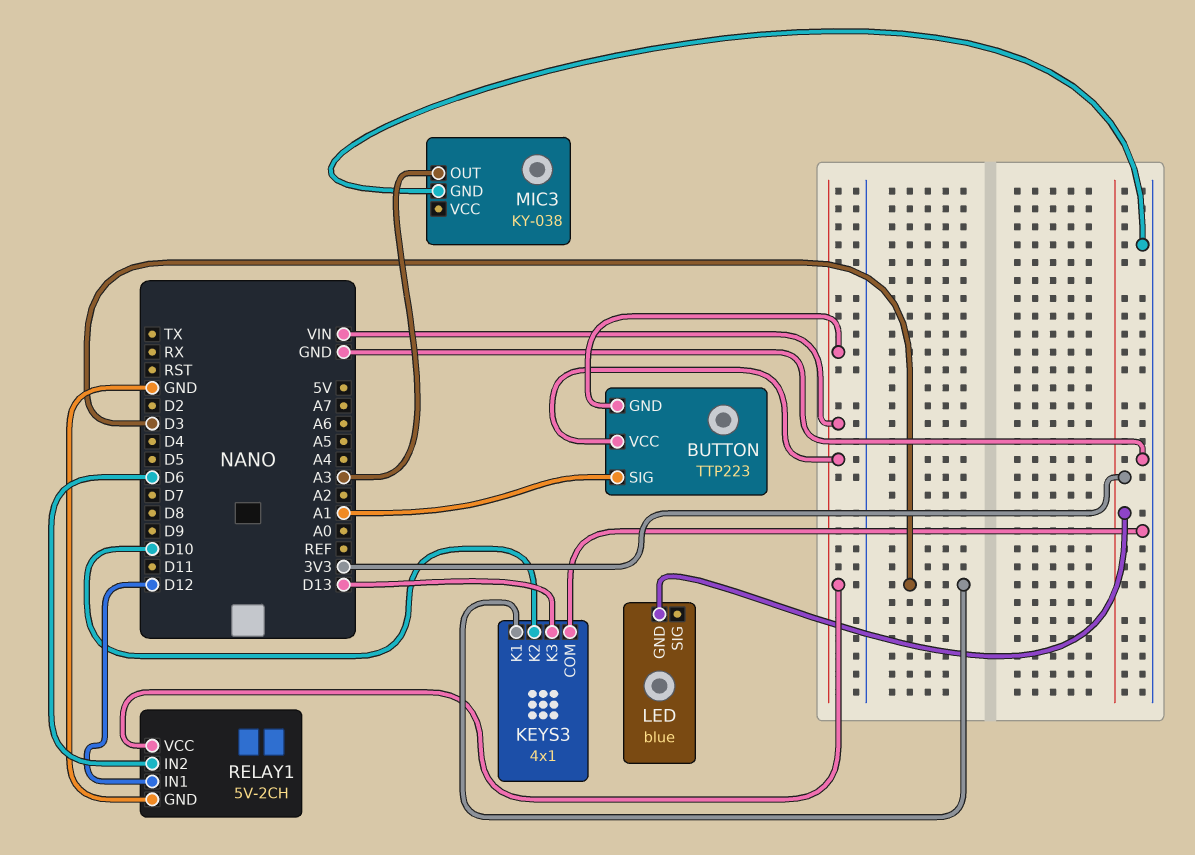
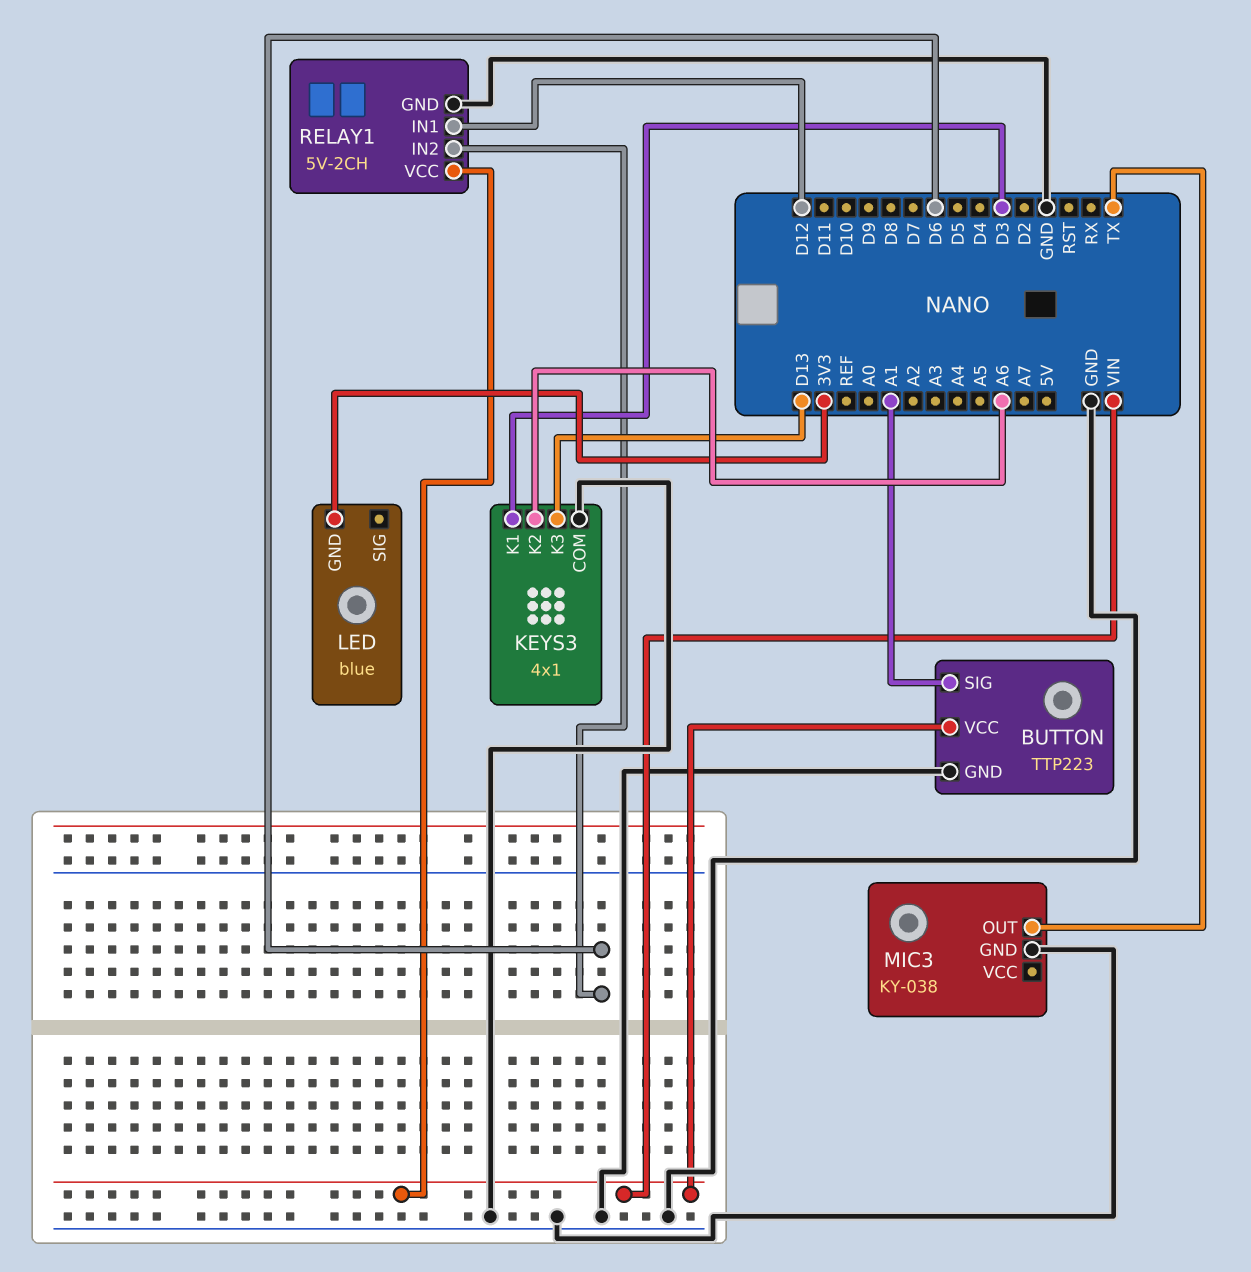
BUTTON pin GND: VIN -> GND
KEYS3 pin K2: D10 -> A6
MIC3 pin OUT: A3 -> TX

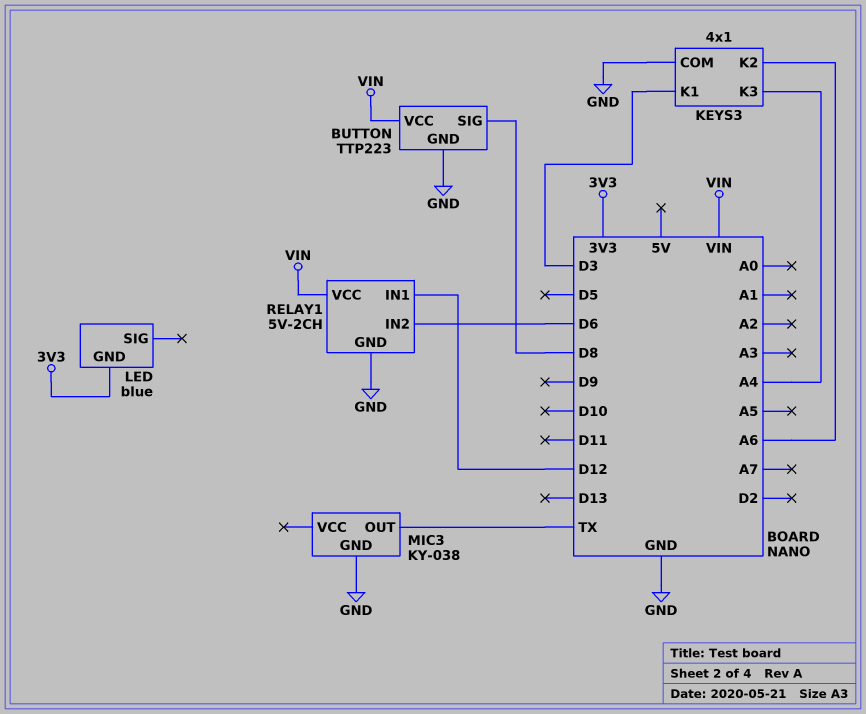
BUTTON pin SIG: A1 -> D8
KEYS3 pin K3: D13 -> A4

